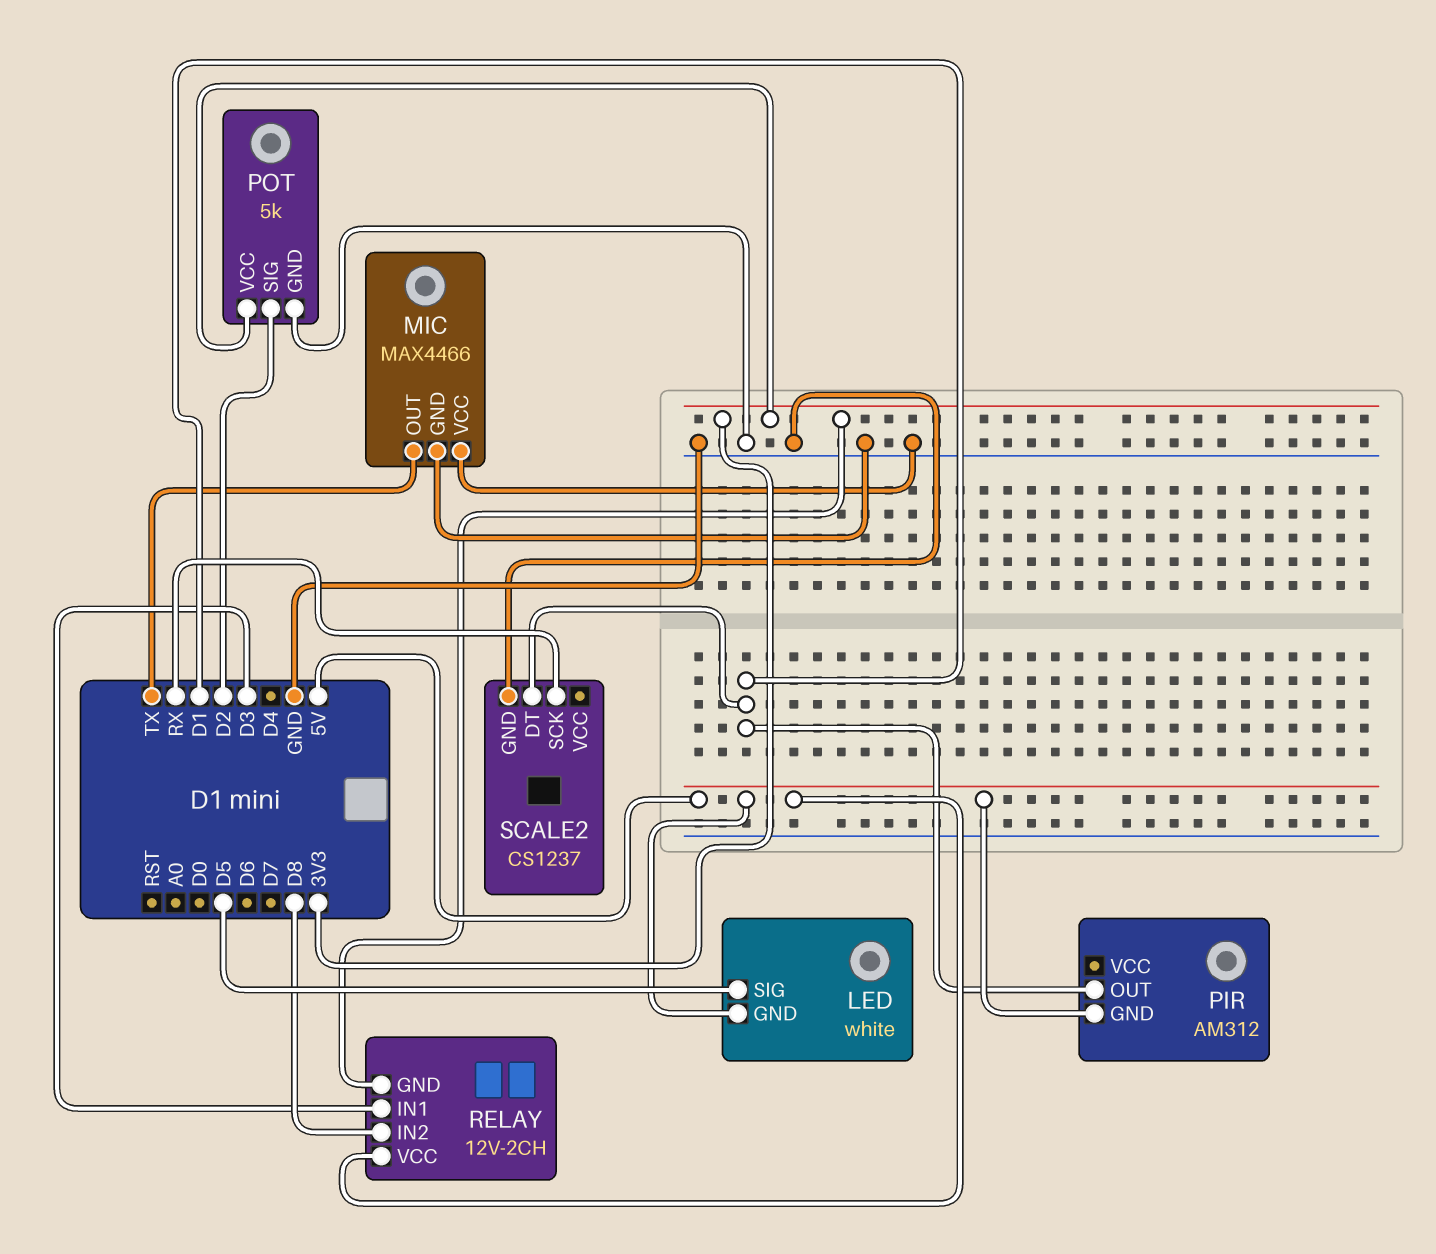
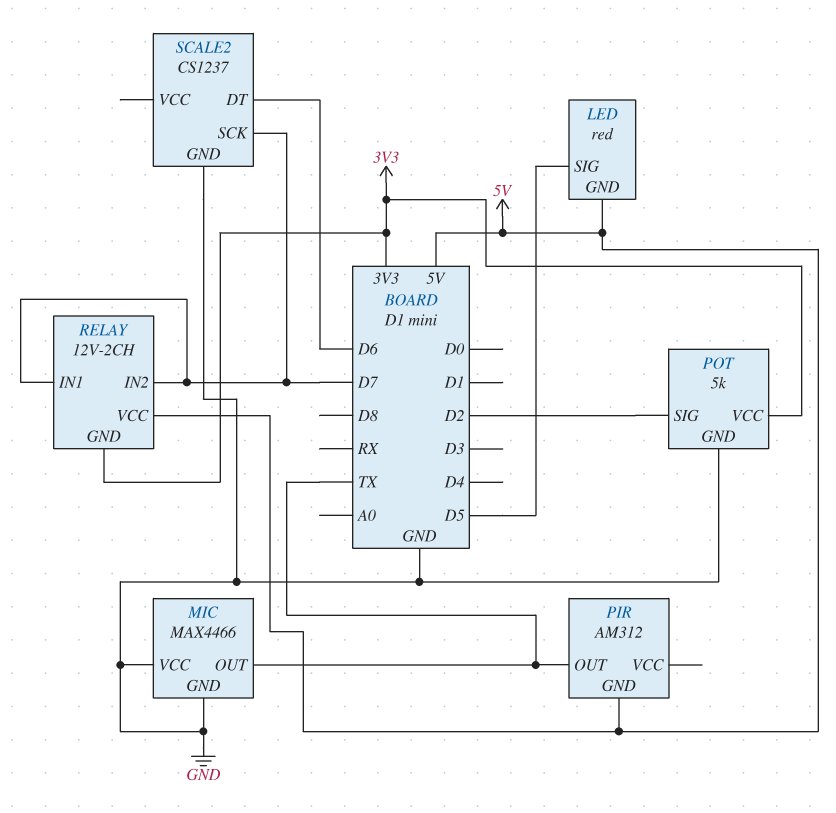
LED: white -> red
PIR pin OUT: D1 -> TX
RELAY pin IN1: D3 -> D7
RELAY pin IN2: D8 -> D7
SCALE2 pin DT: D1 -> D6
SCALE2 pin SCK: RX -> D7

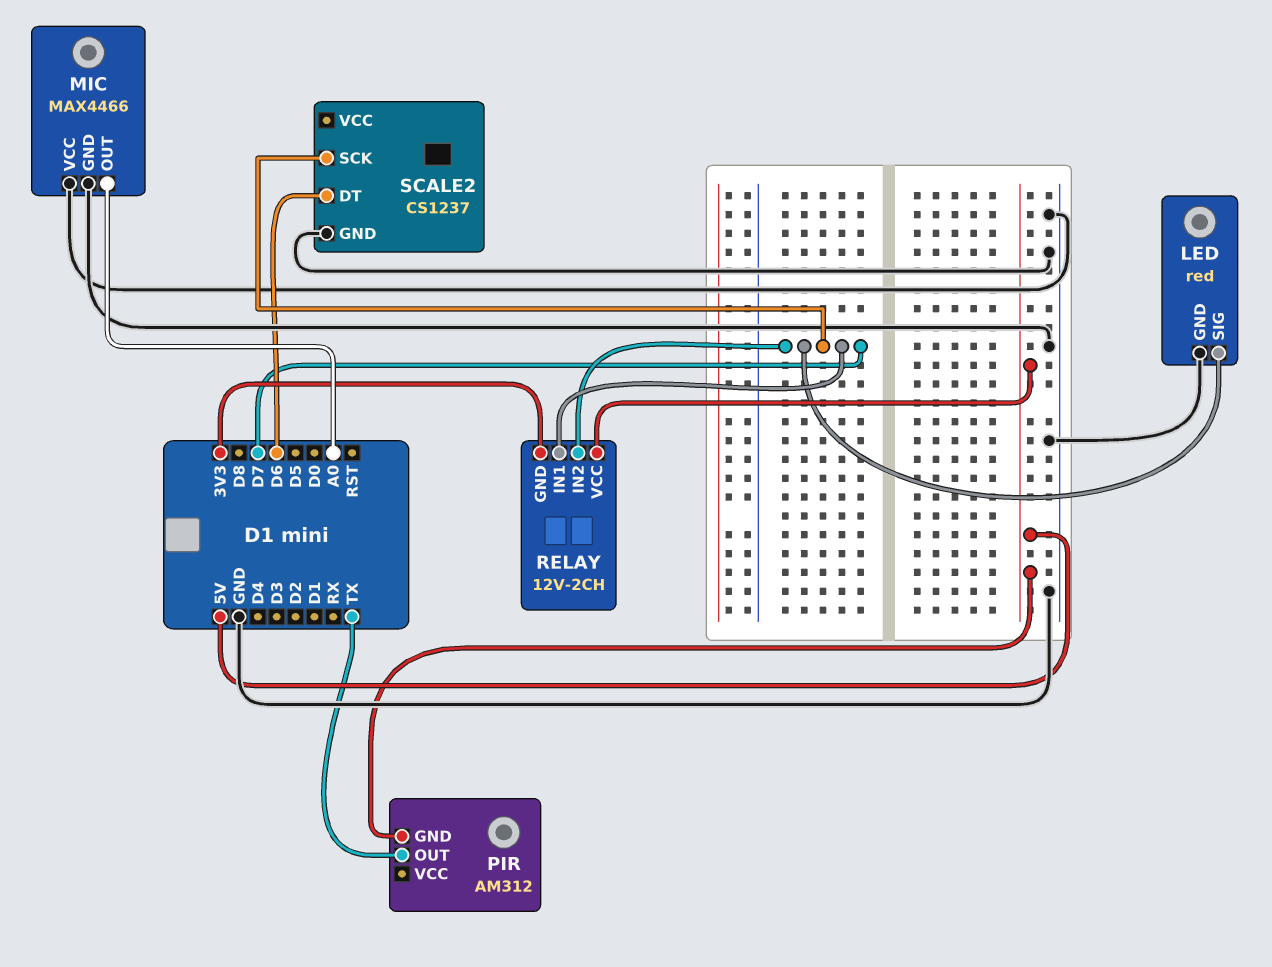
LED pin GND: 5V -> GND
LED pin SIG: D5 -> D7
MIC pin OUT: TX -> A0
POT: 5k -> none
POT pin GND: GND -> none
POT pin SIG: D2 -> none
POT pin VCC: 3V3 -> none

